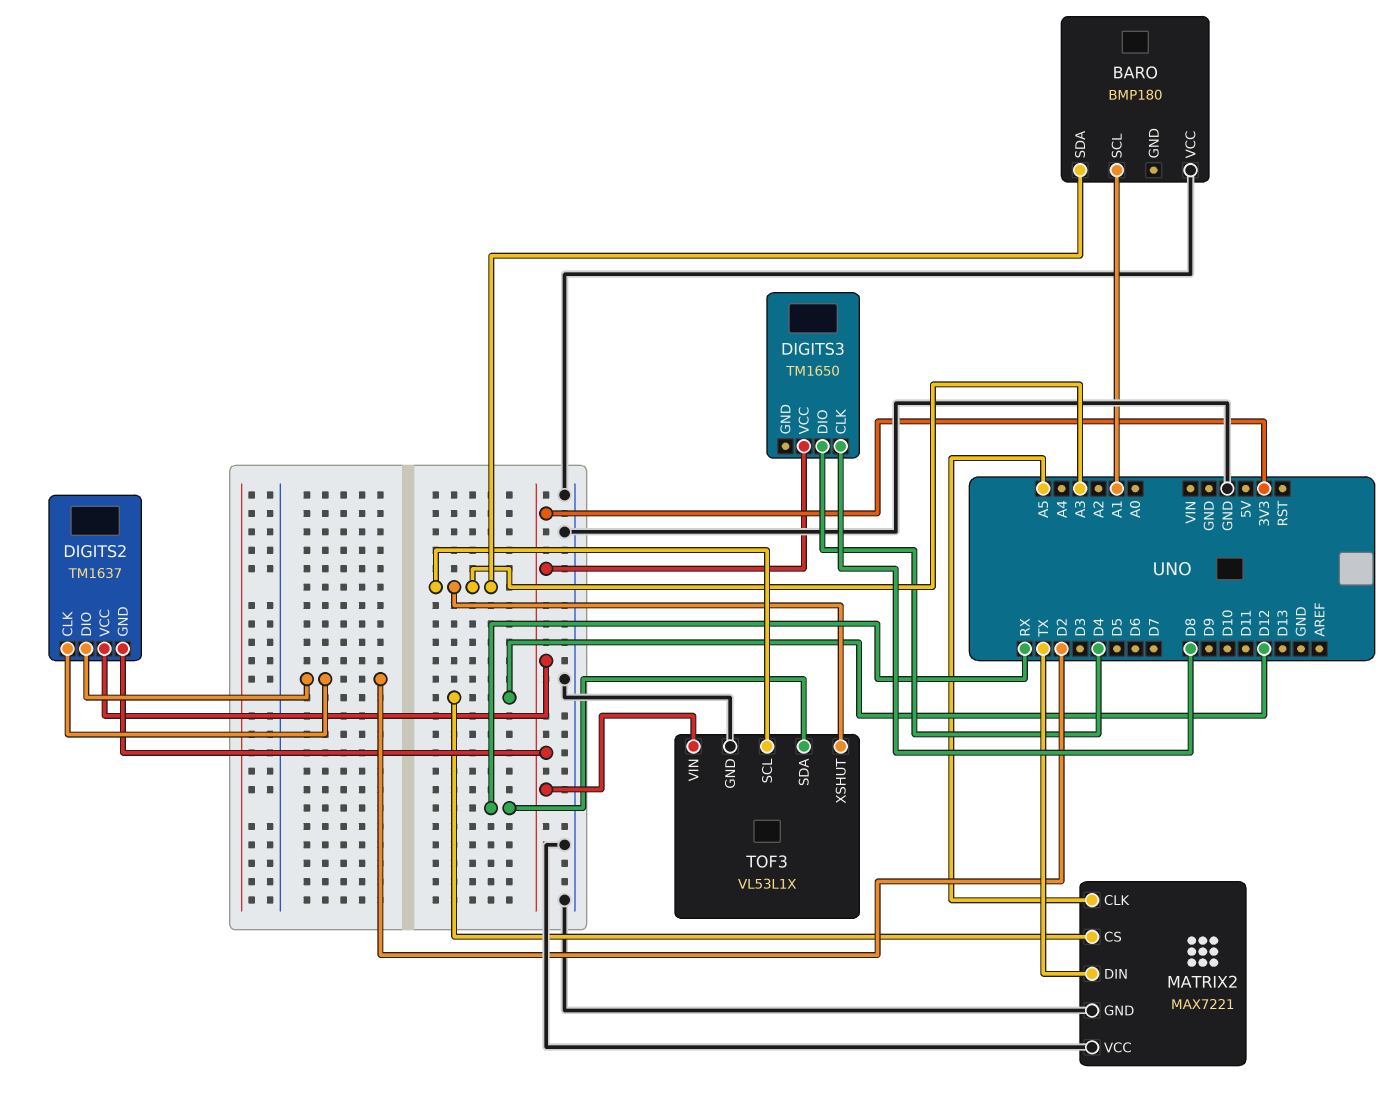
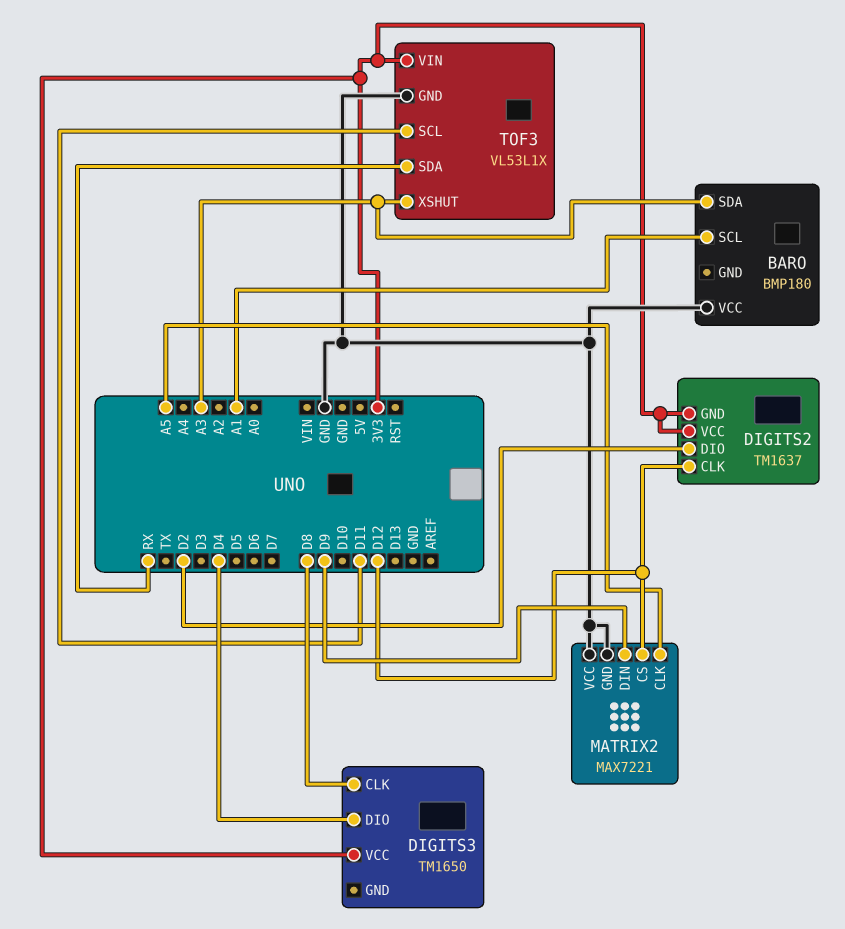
DIGITS2 pin CLK: D2 -> D12
MATRIX2 pin DIN: TX -> D9
TOF3 pin SCL: A3 -> D11

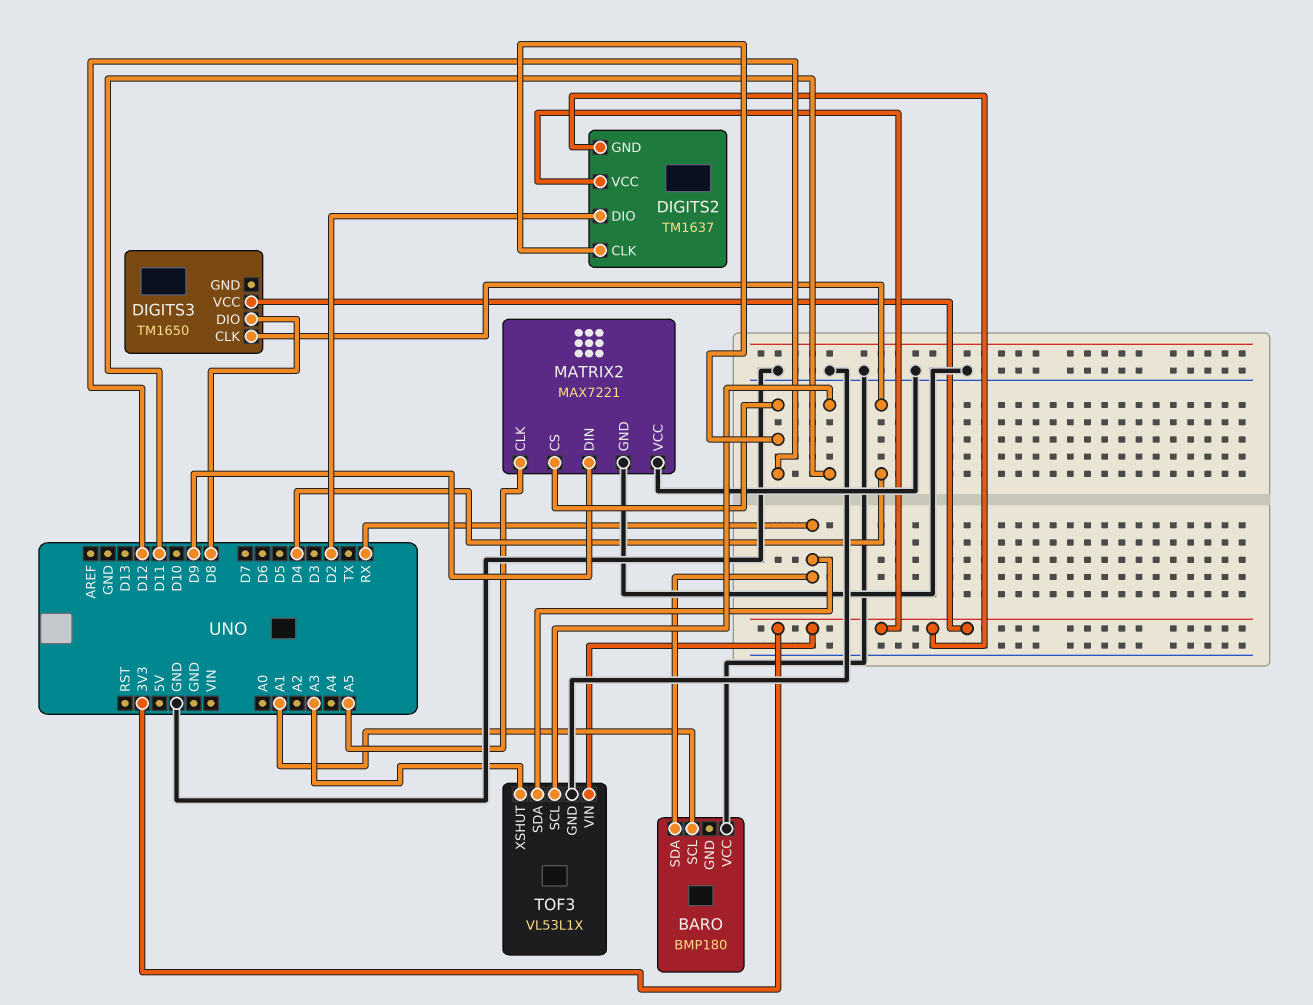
BARO pin SDA: A3 -> RX
DIGITS3 pin CLK: D8 -> D4
DIGITS3 pin DIO: D4 -> D8

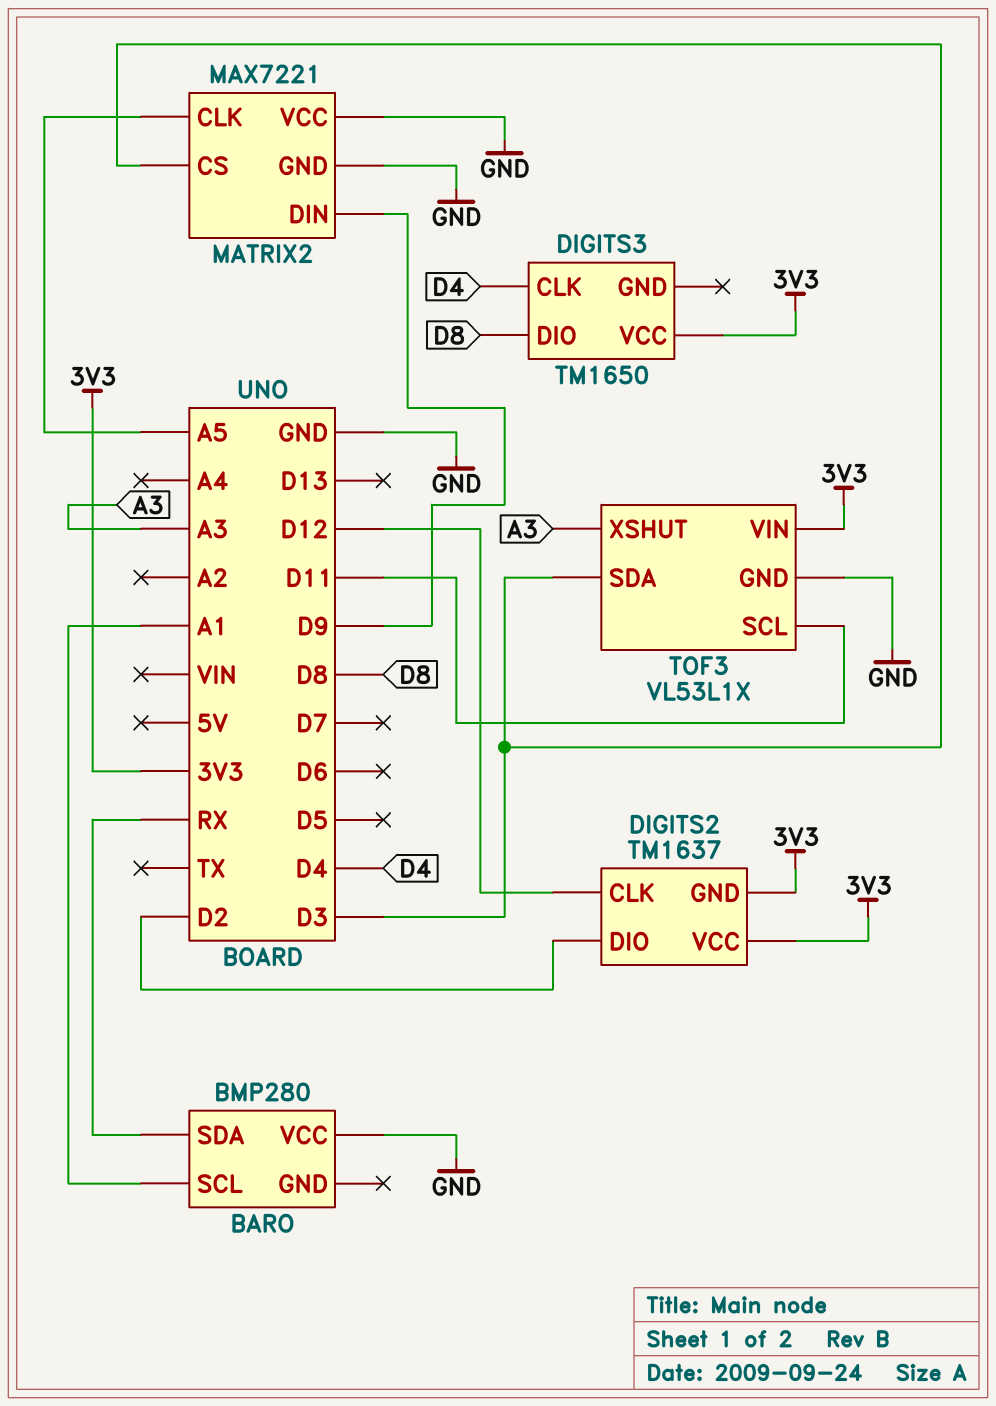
BARO: BMP180 -> BMP280
MATRIX2 pin CS: D12 -> D3
TOF3 pin SDA: RX -> D3

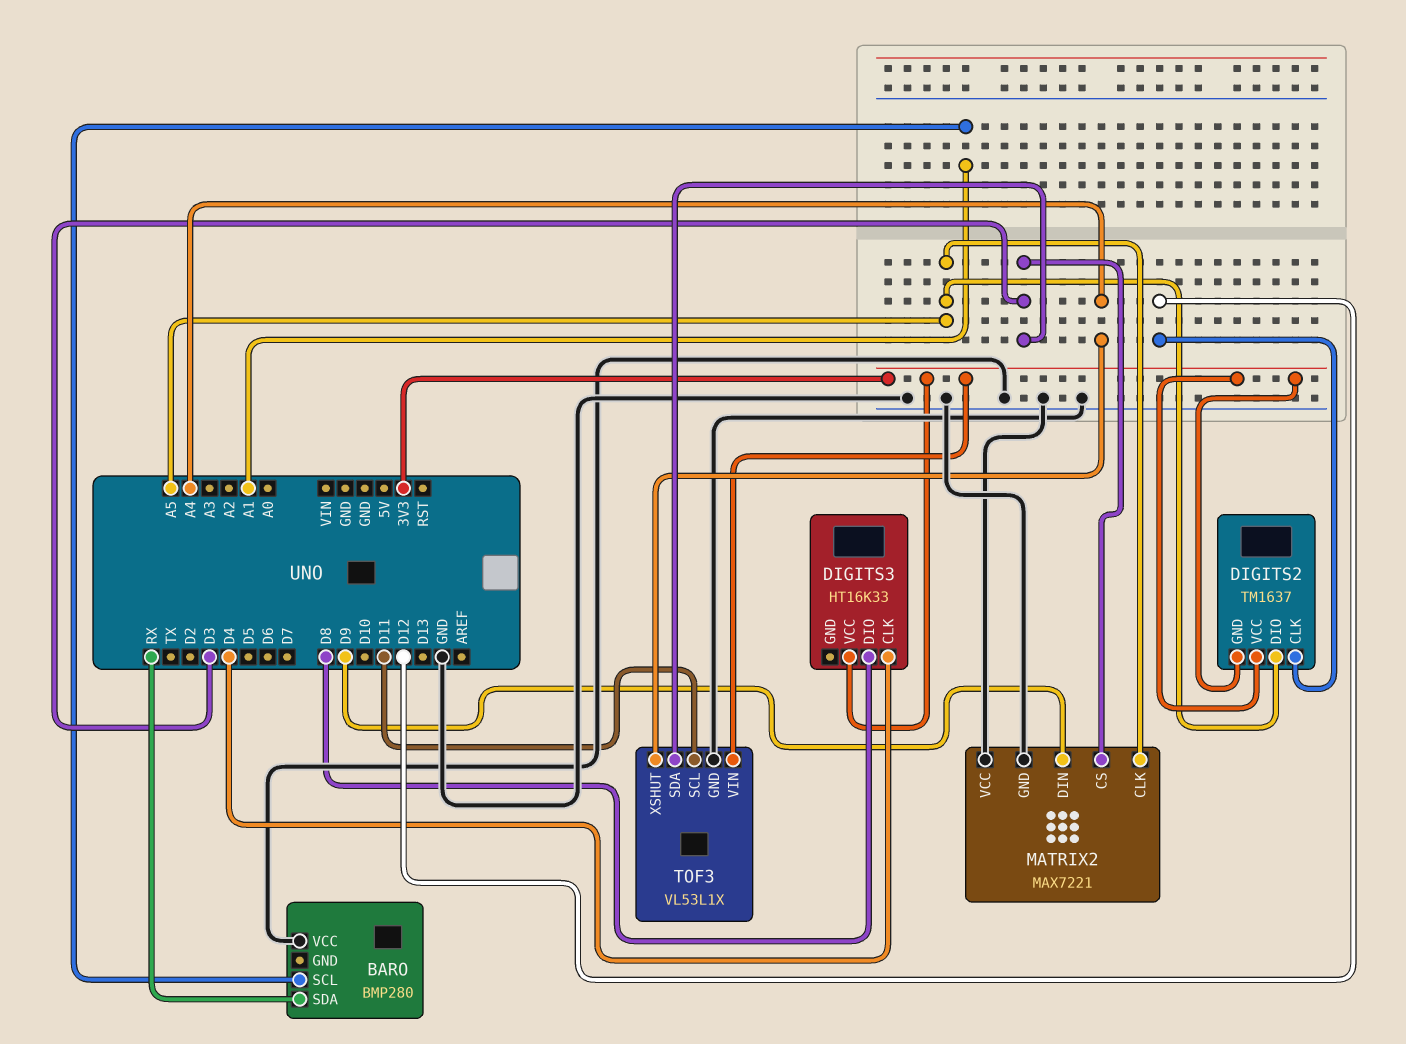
DIGITS2 pin DIO: D2 -> A5
DIGITS3: TM1650 -> HT16K33
TOF3 pin XSHUT: A3 -> A4

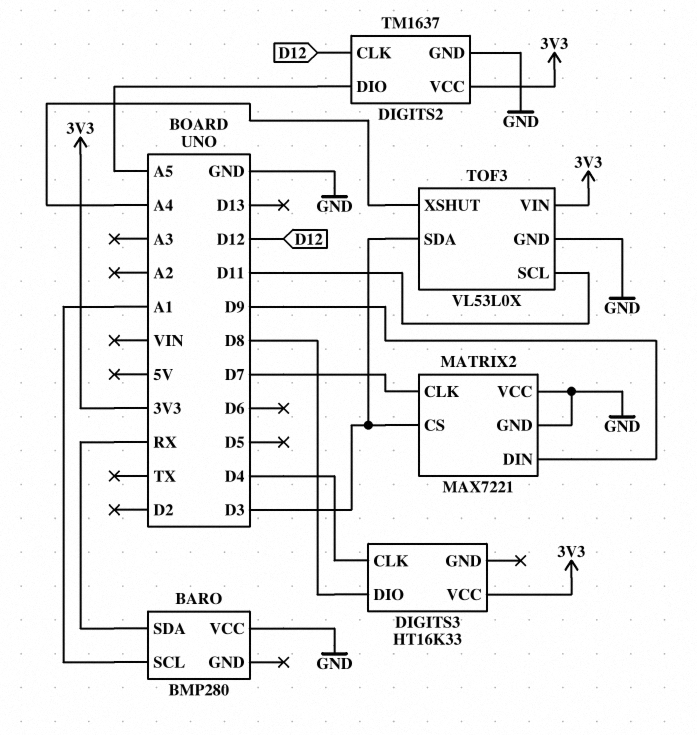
DIGITS2 pin GND: 3V3 -> GND
MATRIX2 pin CLK: A5 -> D7
TOF3: VL53L1X -> VL53L0X

